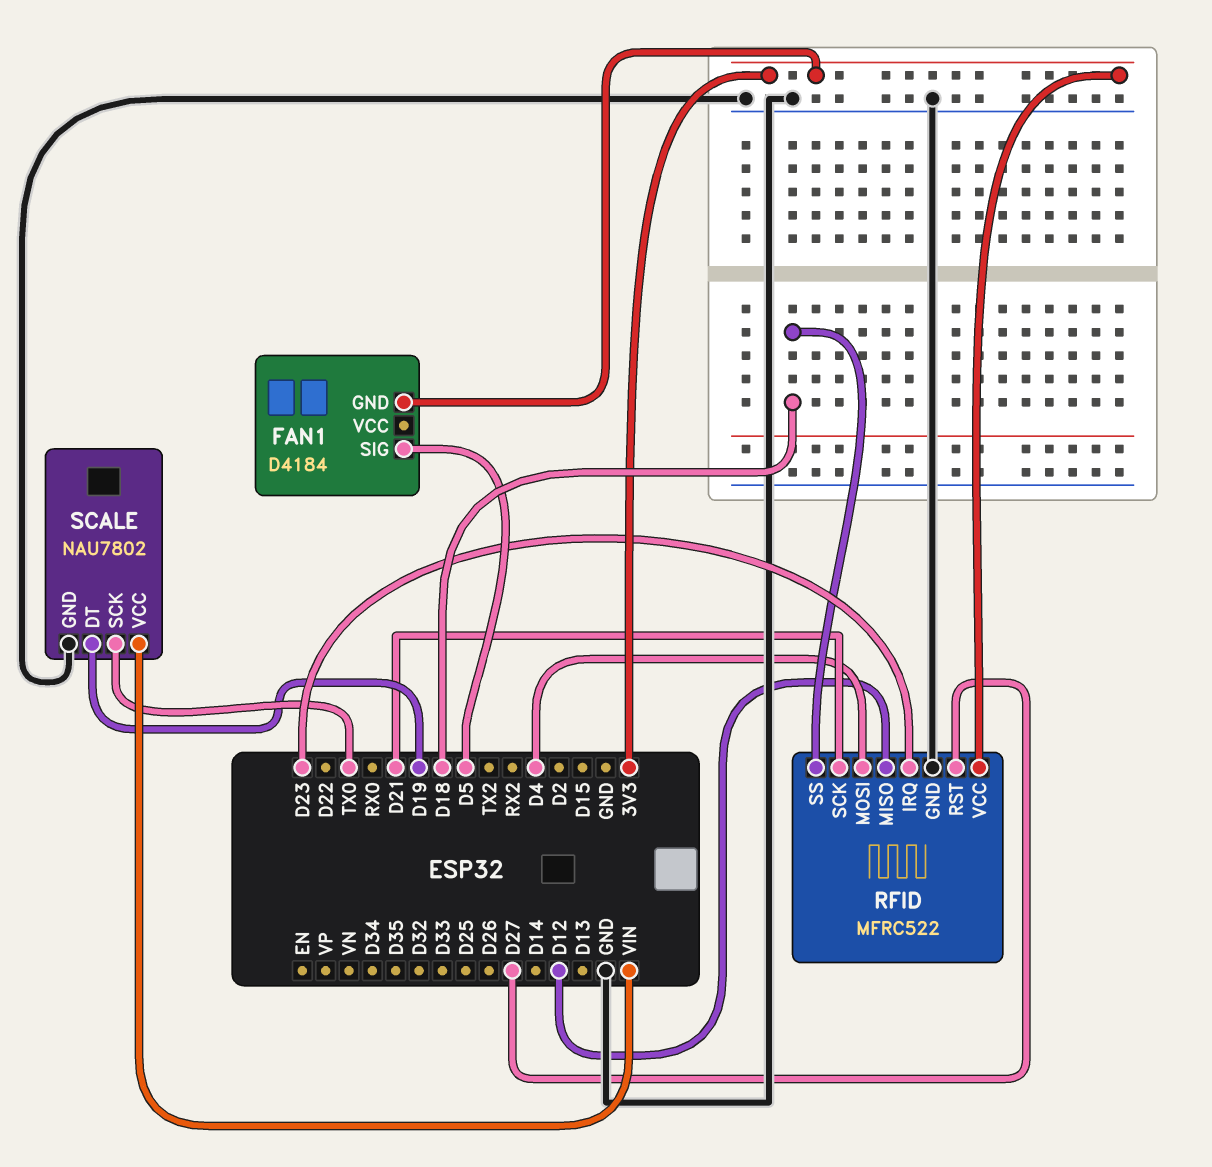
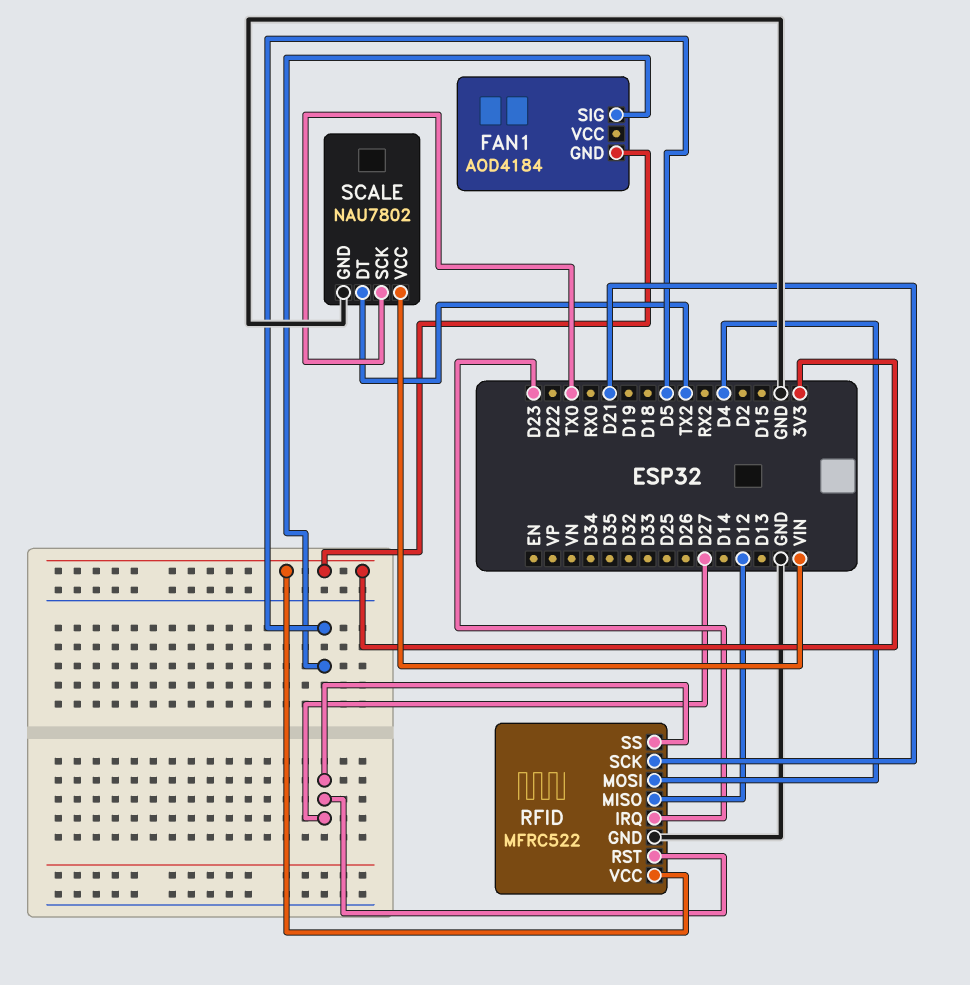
FAN1: D4184 -> AOD4184
RFID pin SS: D18 -> D27
SCALE pin DT: D19 -> TX2

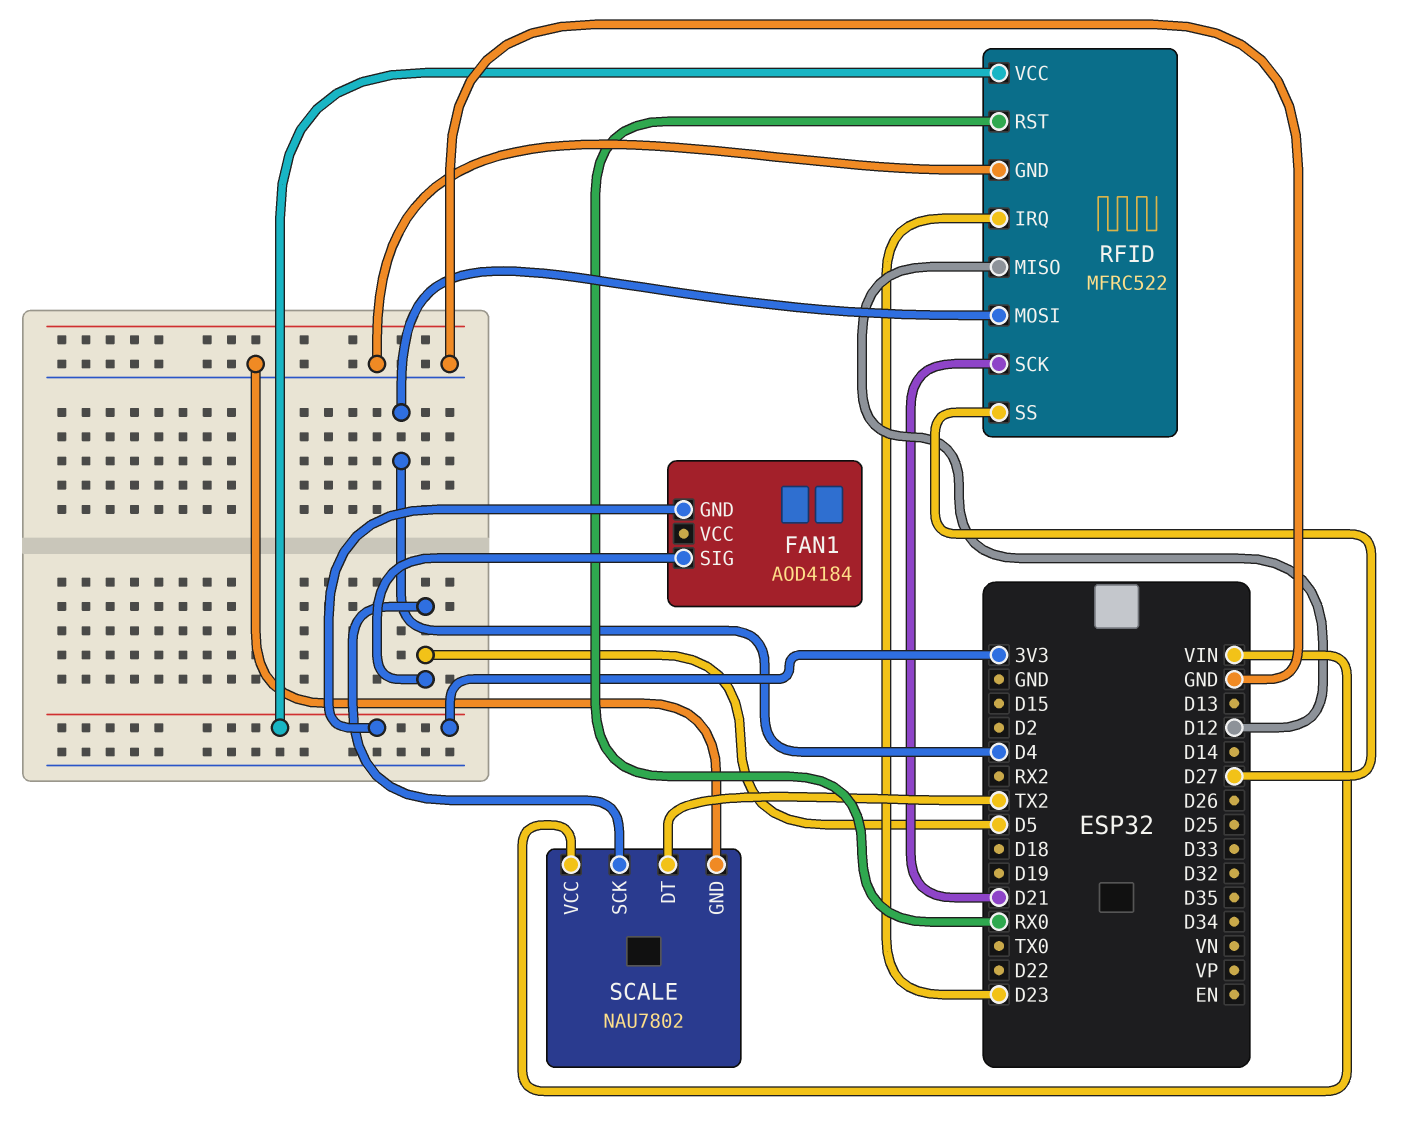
RFID pin RST: D27 -> RX0
SCALE pin SCK: TX0 -> D5

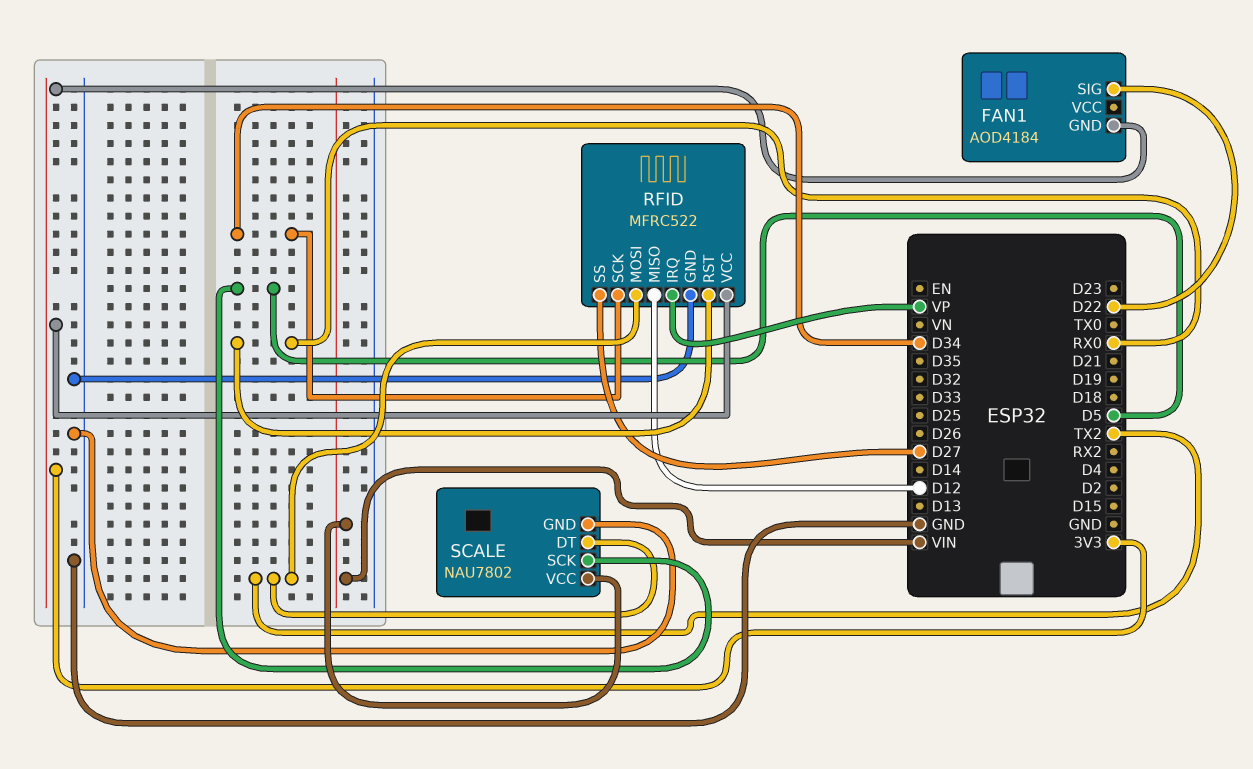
FAN1 pin SIG: D5 -> D22
RFID pin IRQ: D23 -> VP
RFID pin MOSI: D4 -> TX2
RFID pin SCK: D21 -> D34

